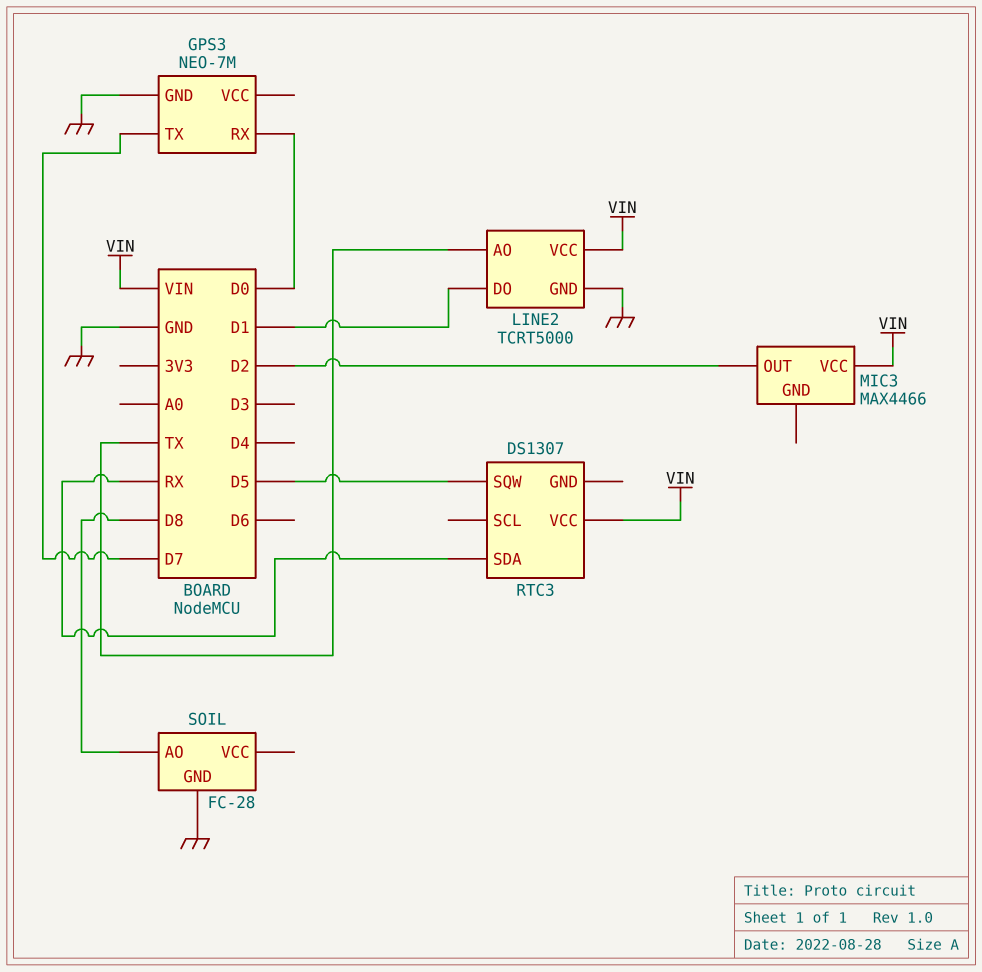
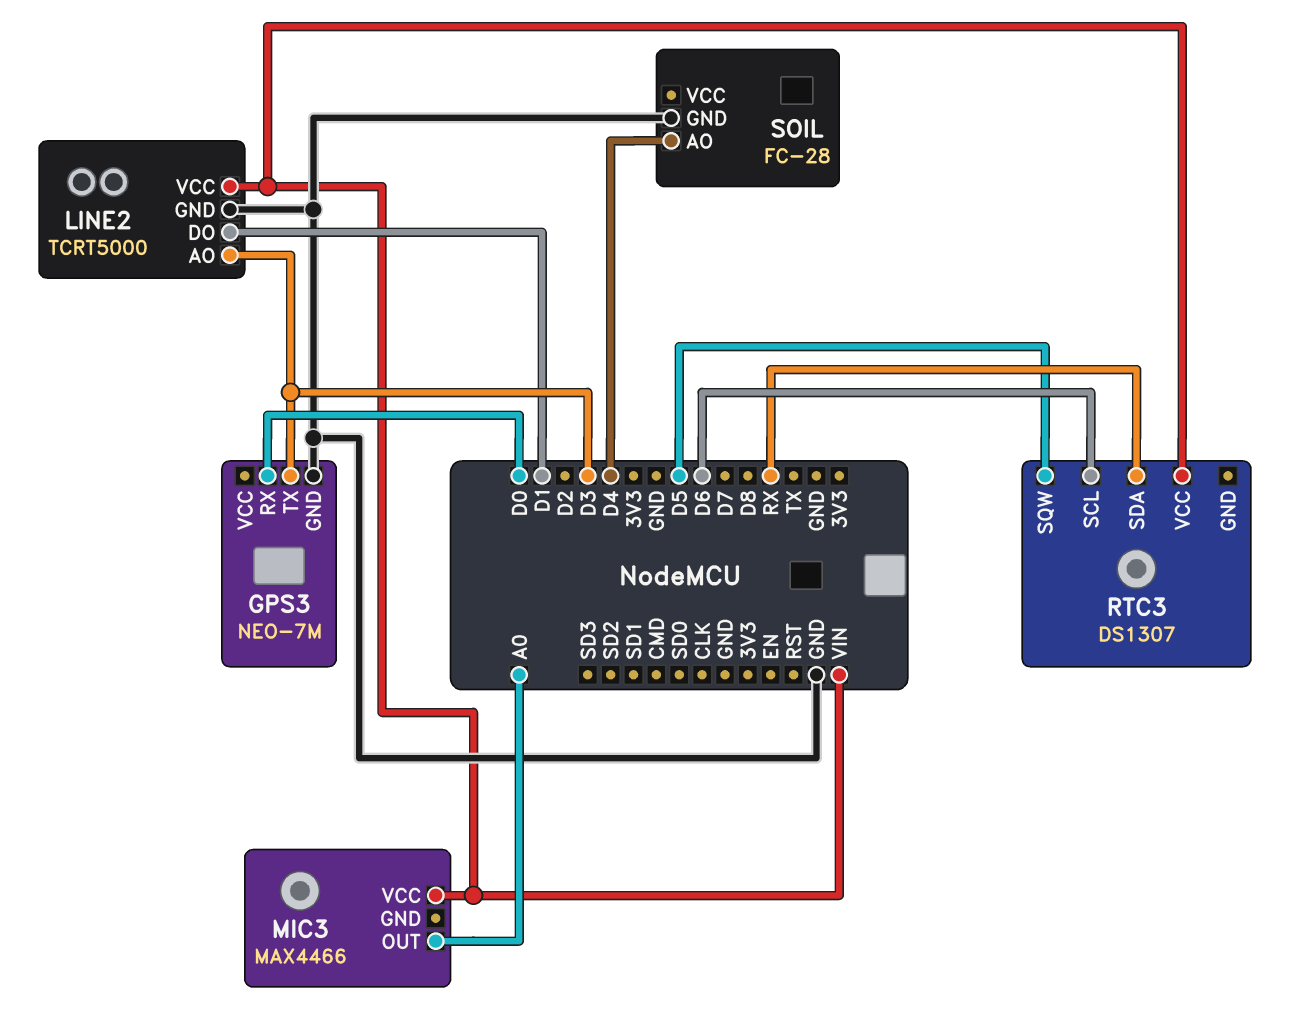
GPS3 pin TX: D7 -> D3
LINE2 pin AO: TX -> D3
MIC3 pin OUT: D2 -> A0
RTC3 pin SCL: none -> D6
SOIL pin AO: D8 -> D4

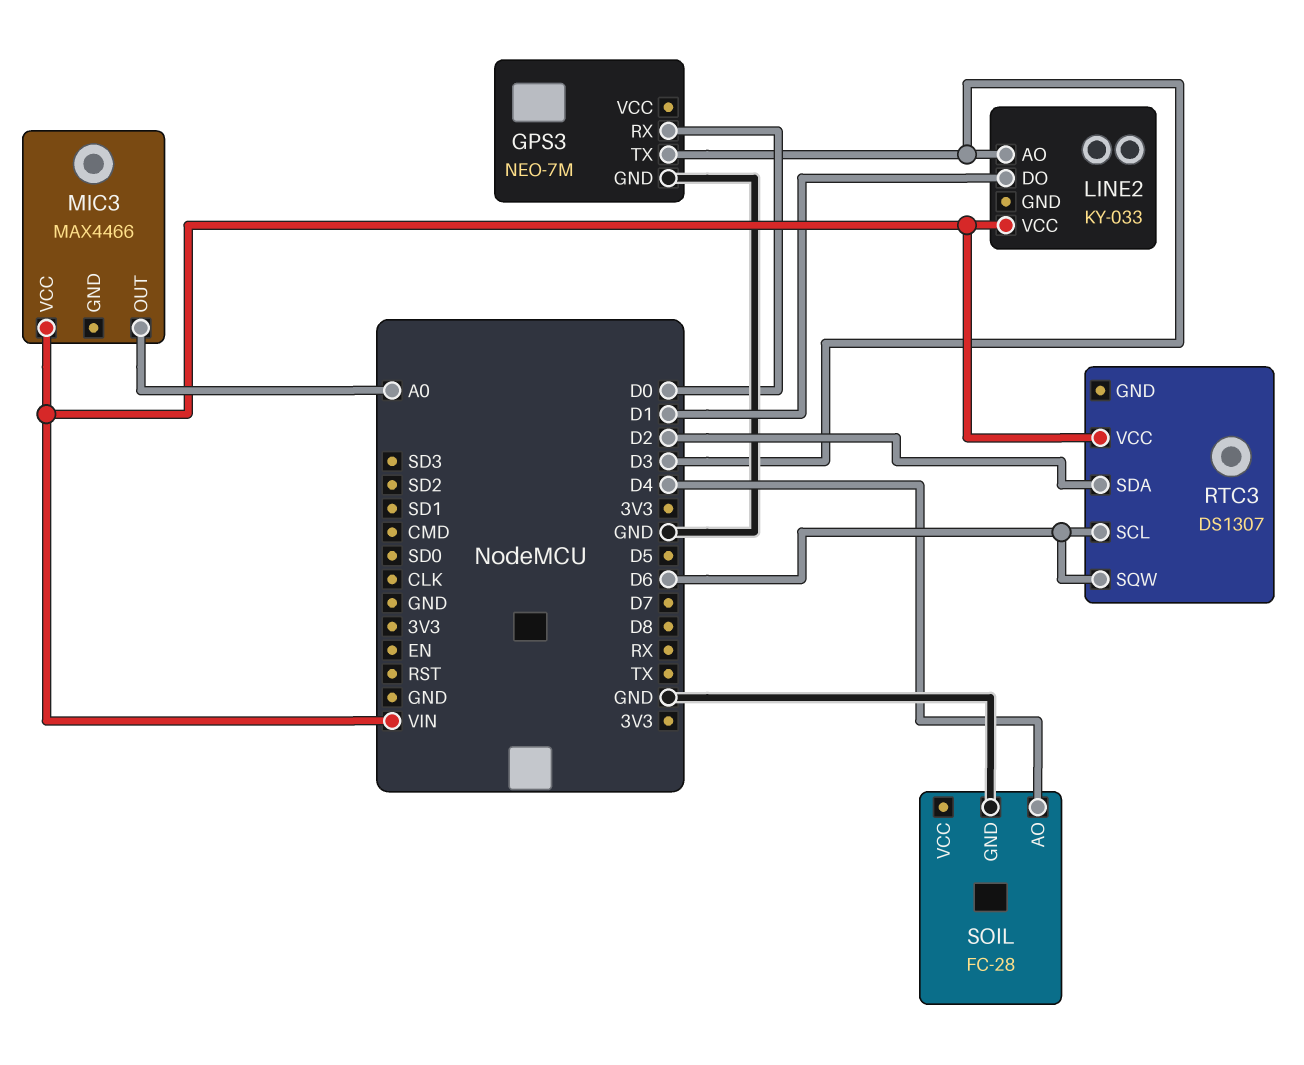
LINE2: TCRT5000 -> KY-033
LINE2 pin GND: GND -> none
RTC3 pin SDA: RX -> D2
RTC3 pin SQW: D5 -> D6

